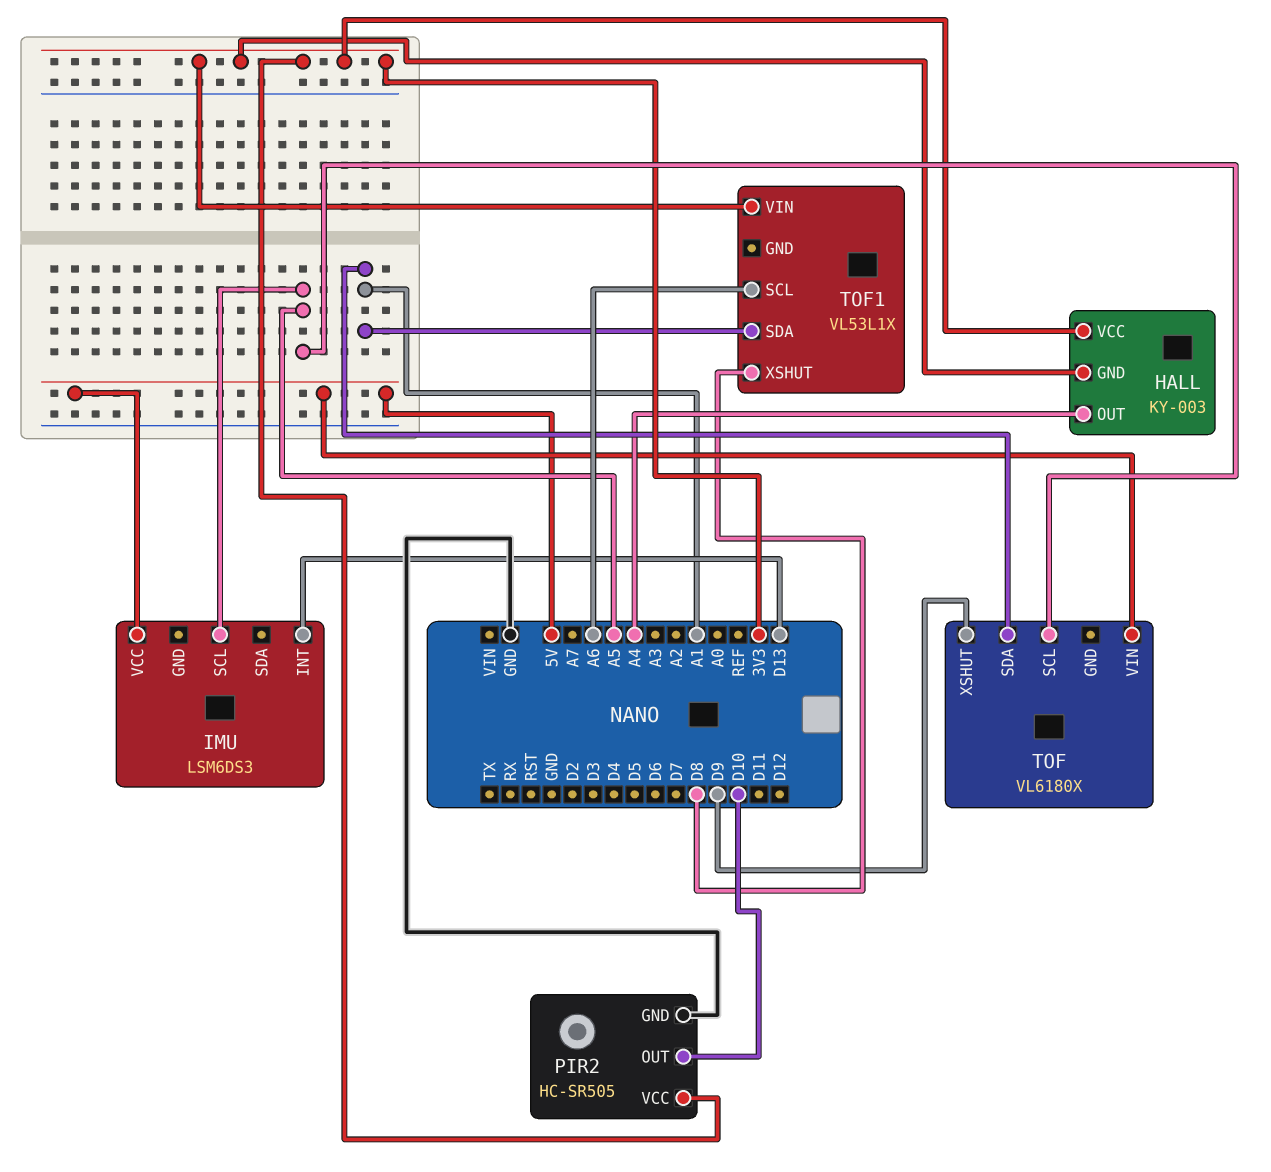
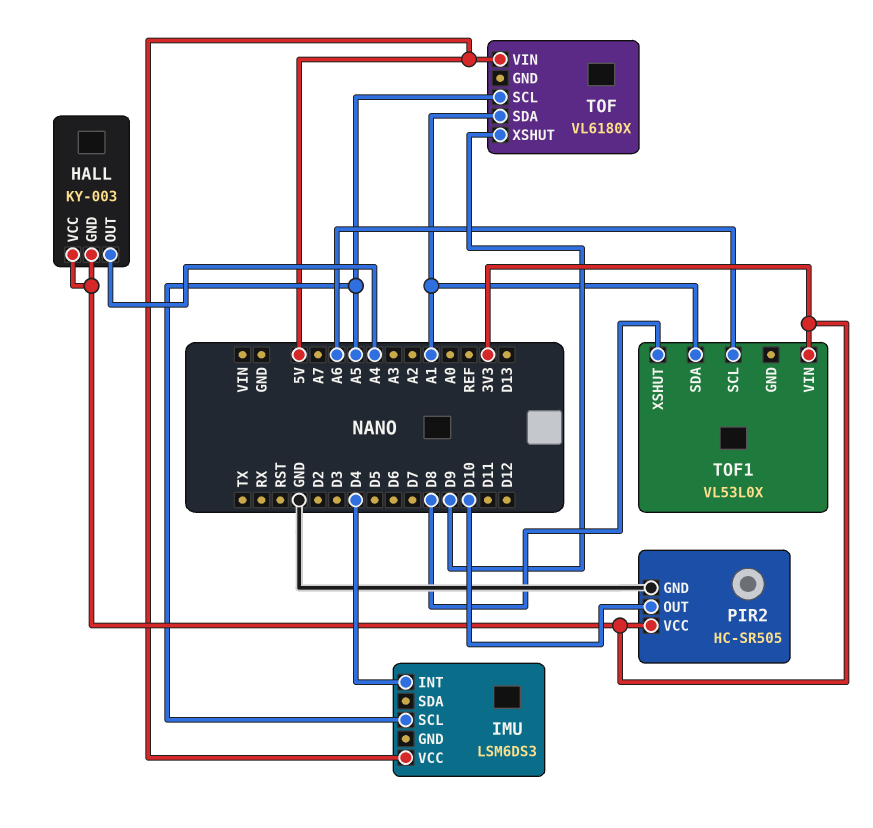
IMU pin INT: D13 -> D4
TOF1: VL53L1X -> VL53L0X

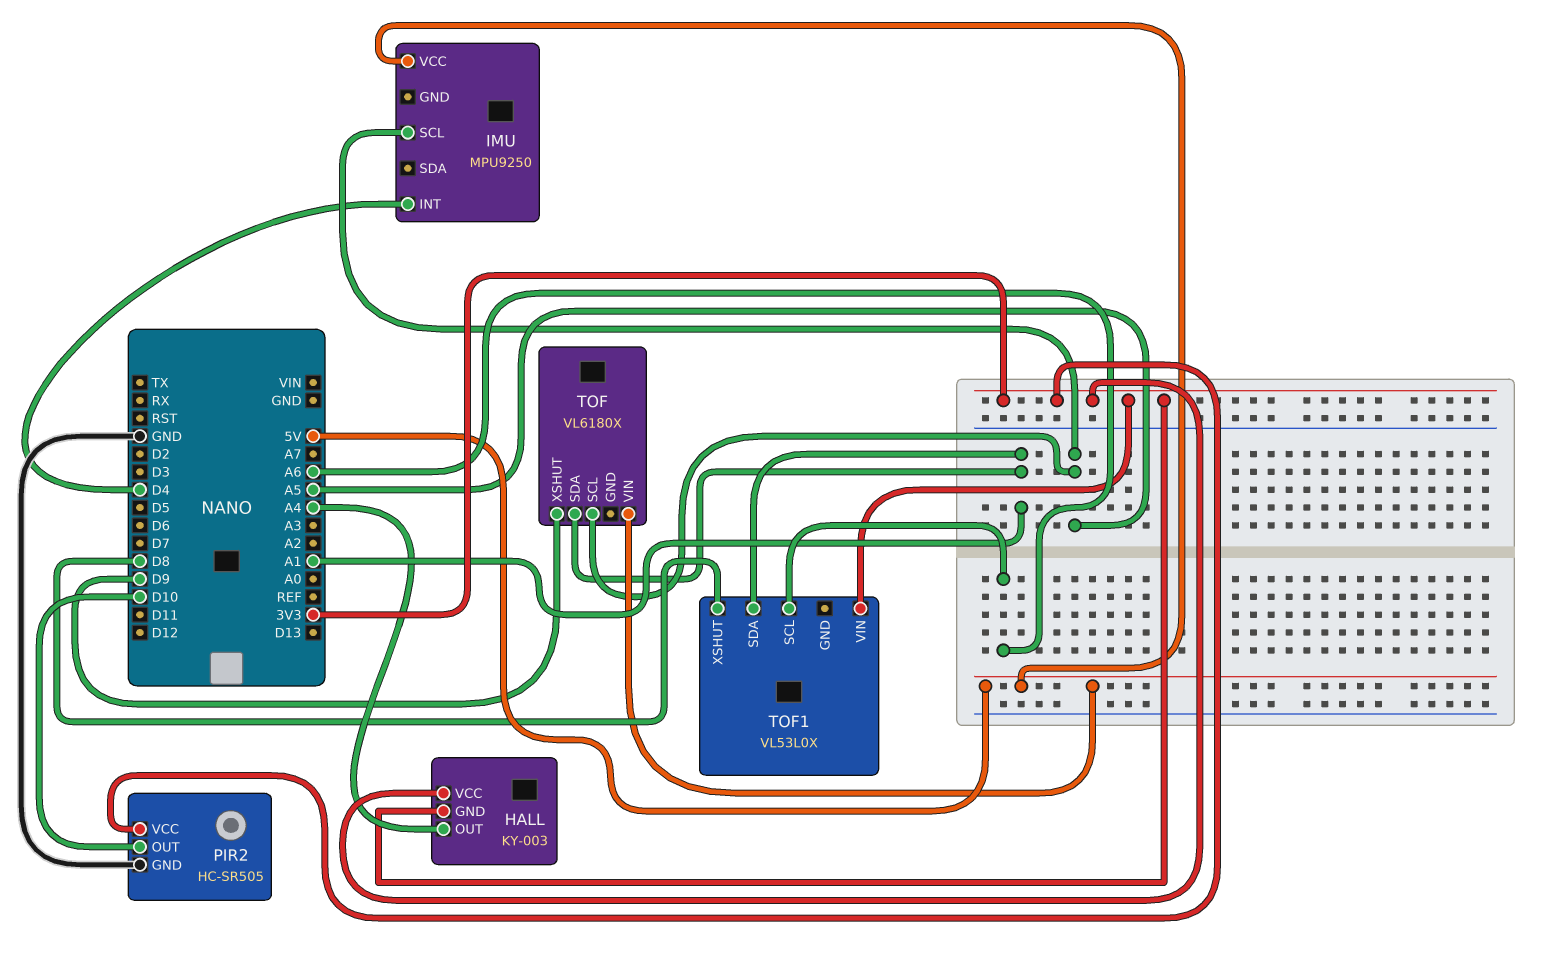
IMU: LSM6DS3 -> MPU9250

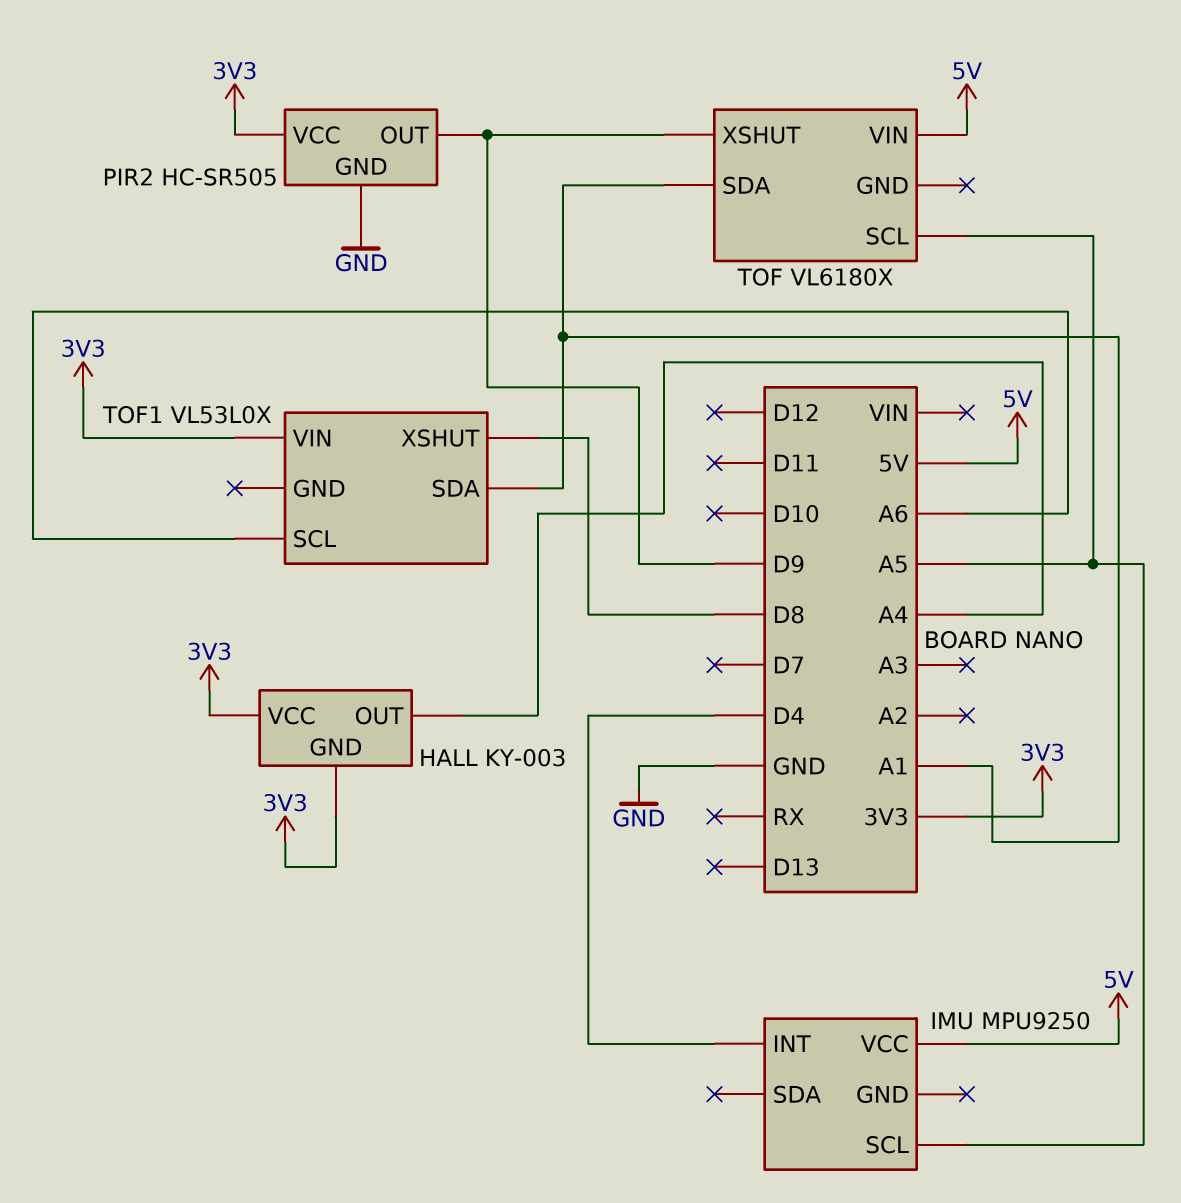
PIR2 pin OUT: D10 -> D9

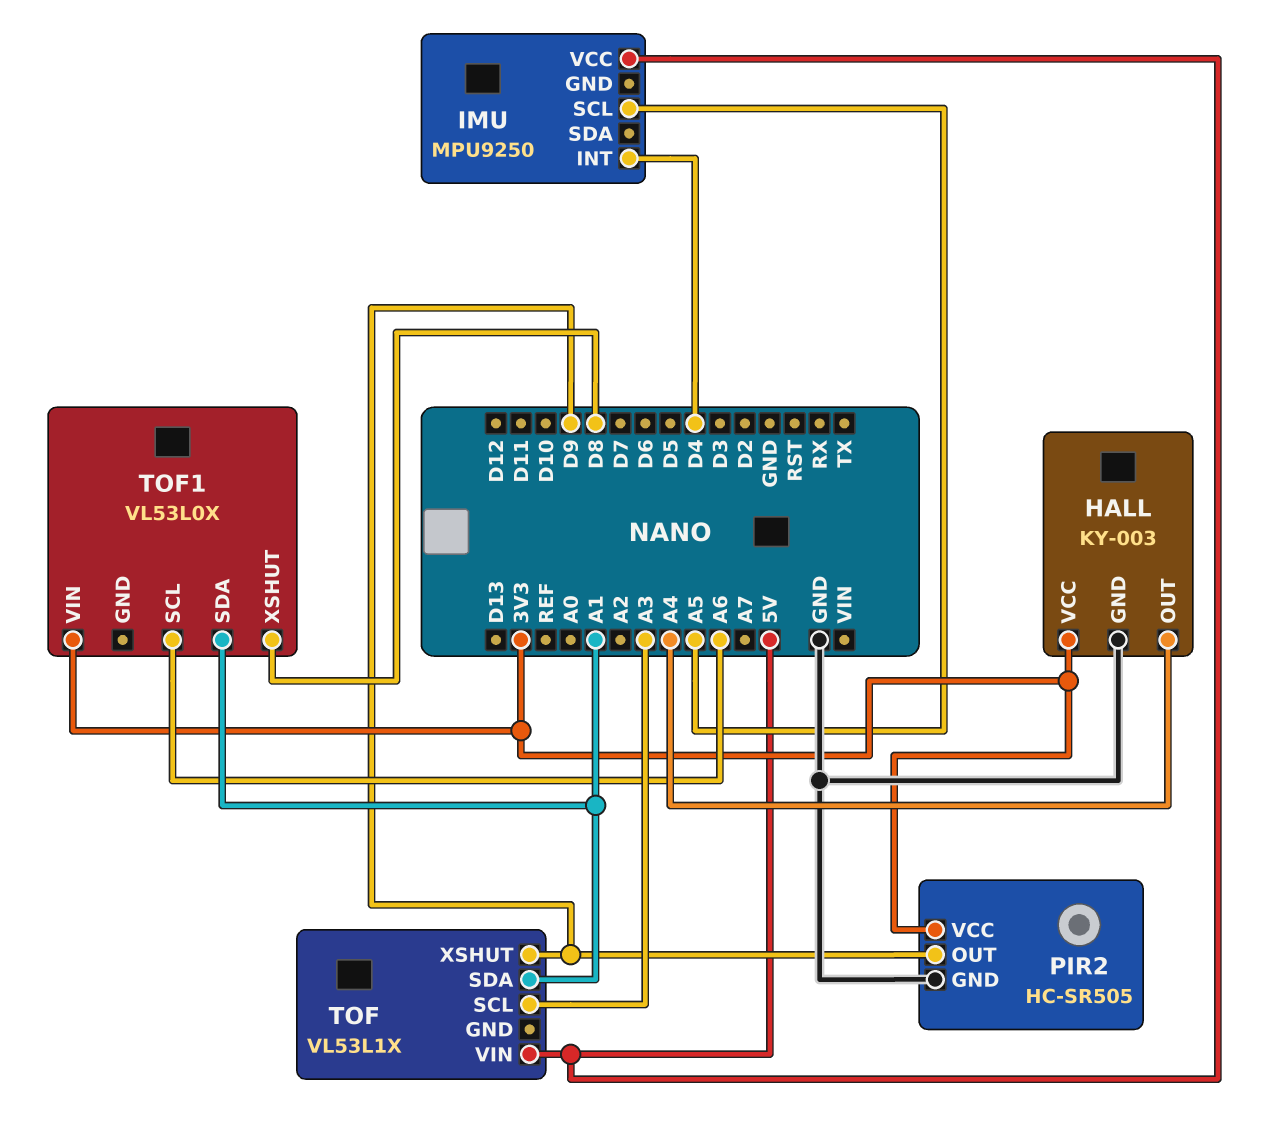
HALL pin GND: 3V3 -> GND
TOF: VL6180X -> VL53L1X
TOF pin SCL: A5 -> A3

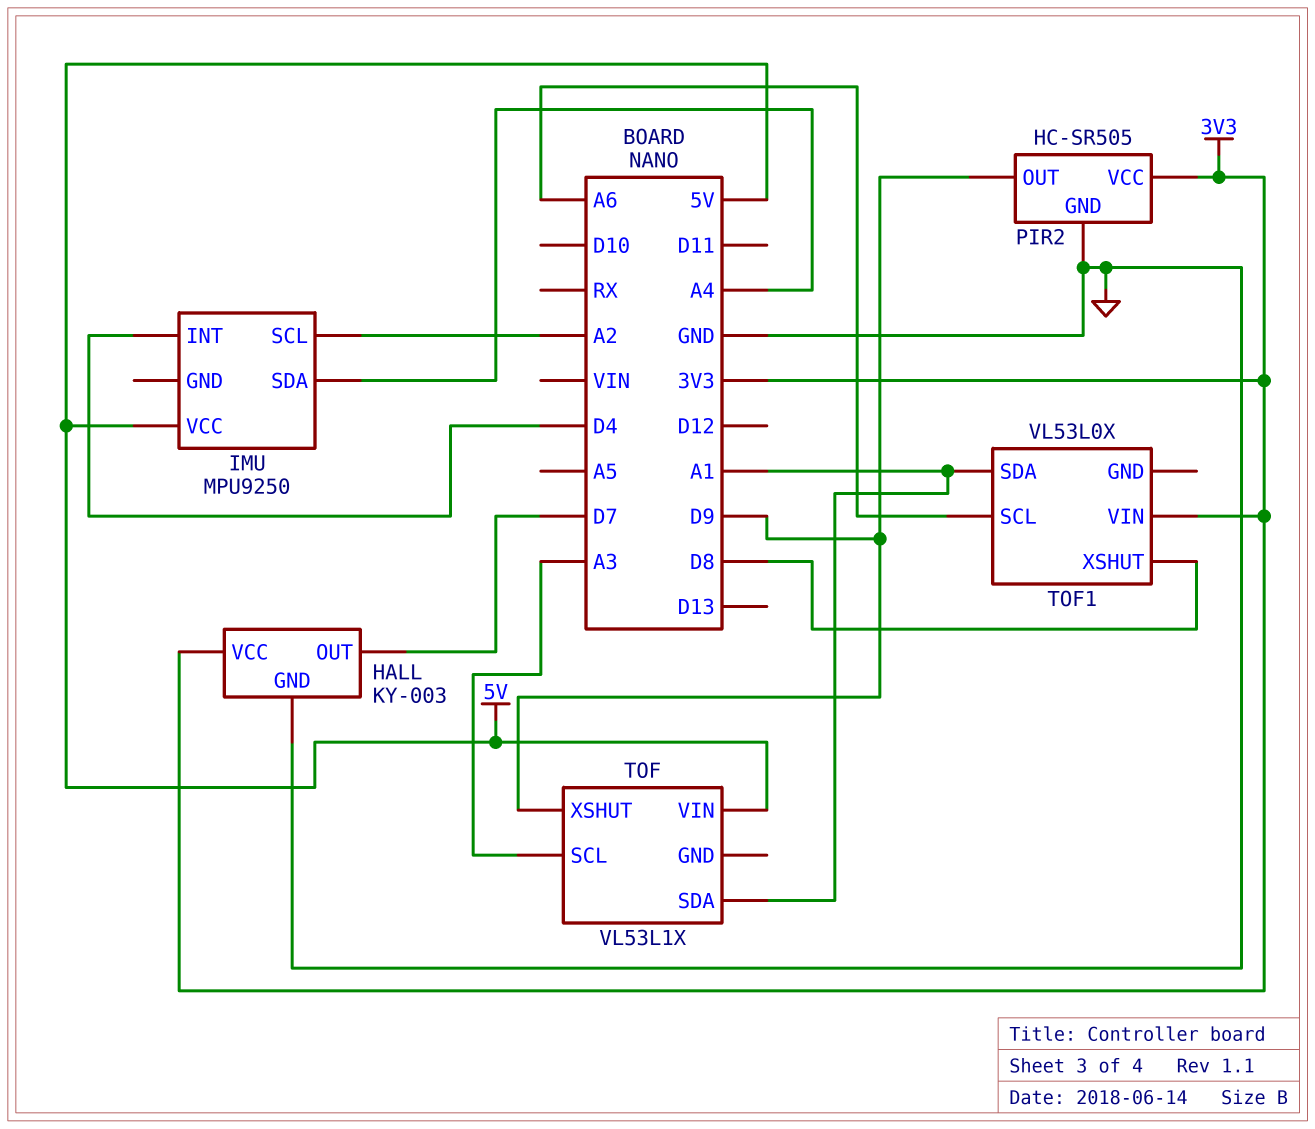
HALL pin OUT: A4 -> D7
IMU pin SCL: A5 -> A2
IMU pin SDA: none -> A4

